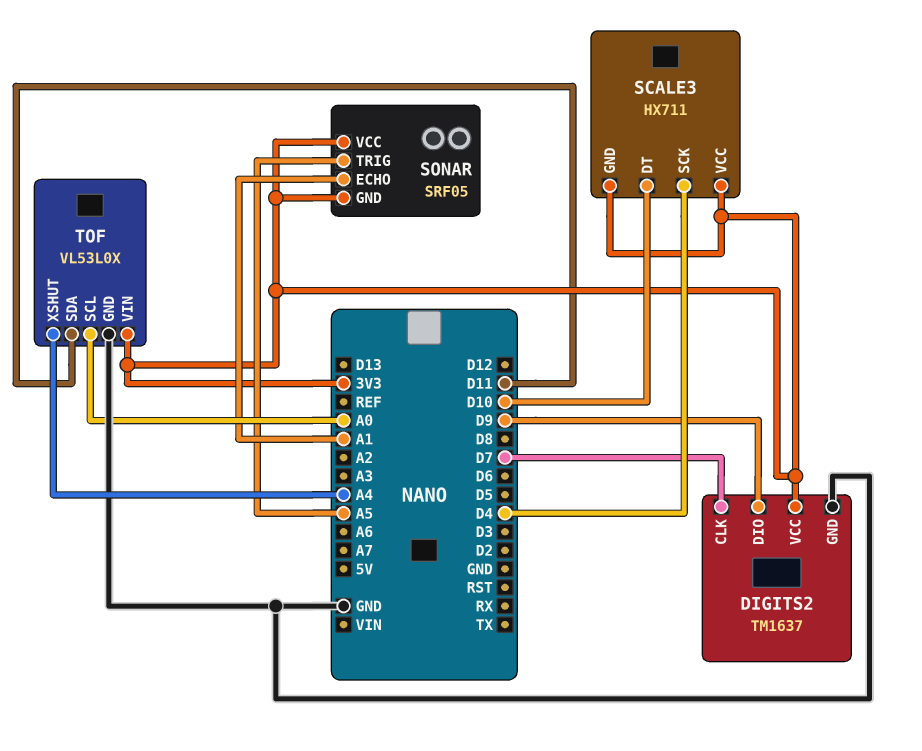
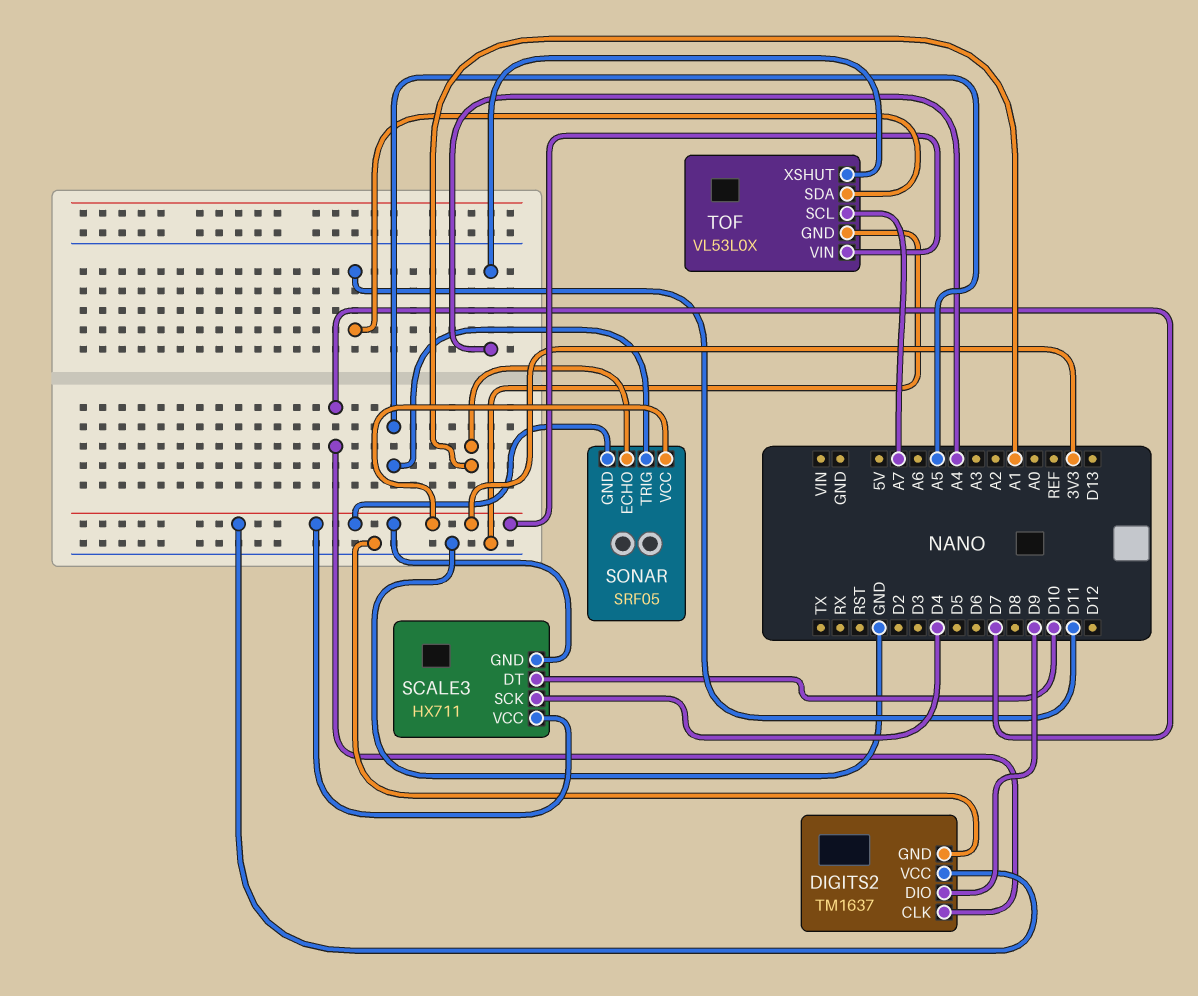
TOF pin SCL: A0 -> A7

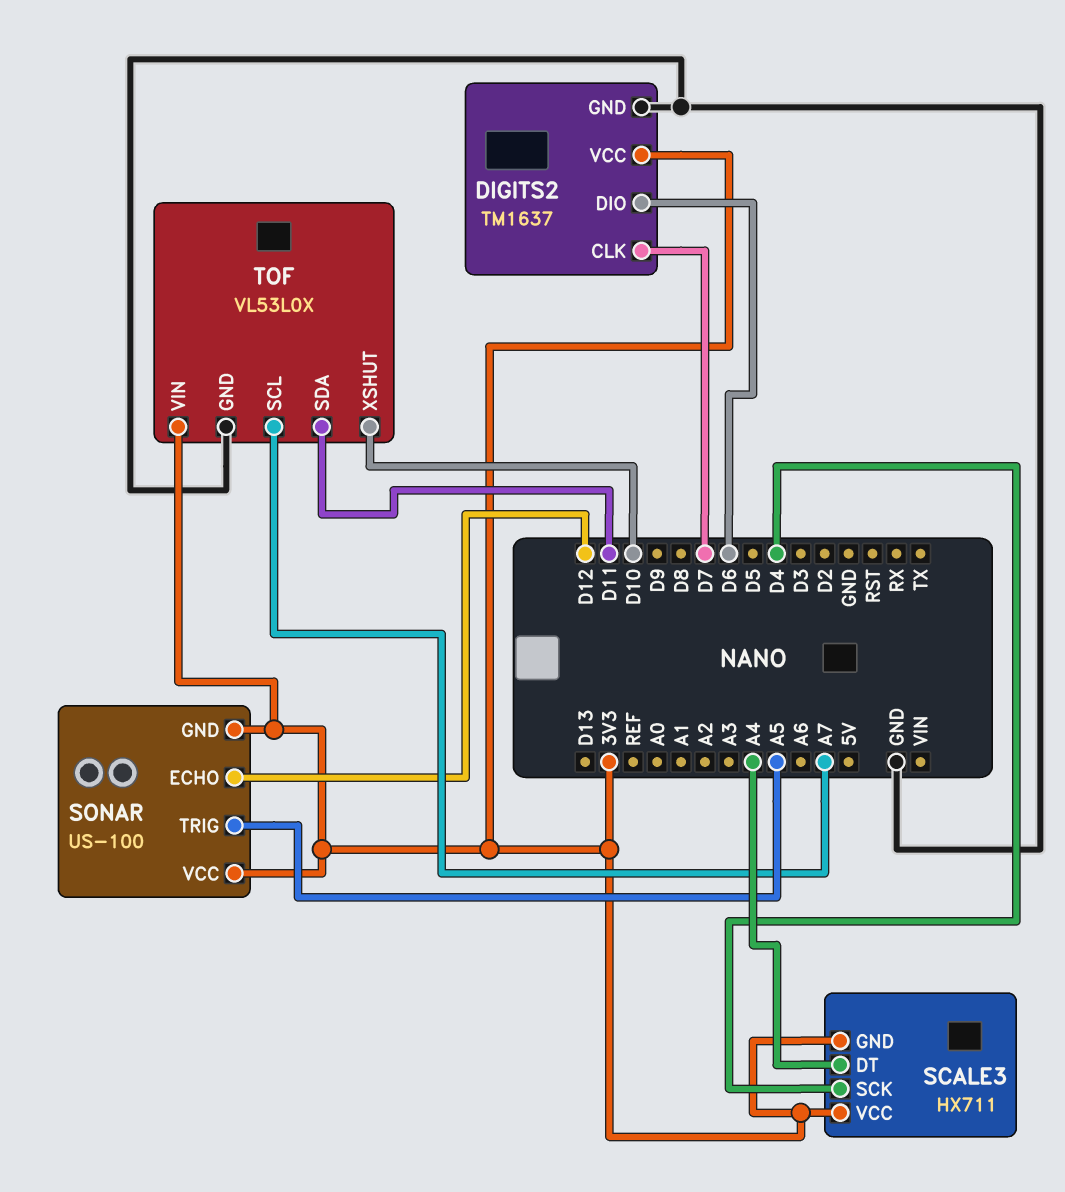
DIGITS2 pin DIO: D9 -> D6
SCALE3 pin DT: D10 -> A4
SONAR: SRF05 -> US-100
SONAR pin ECHO: A1 -> D12
TOF pin XSHUT: A4 -> D10

